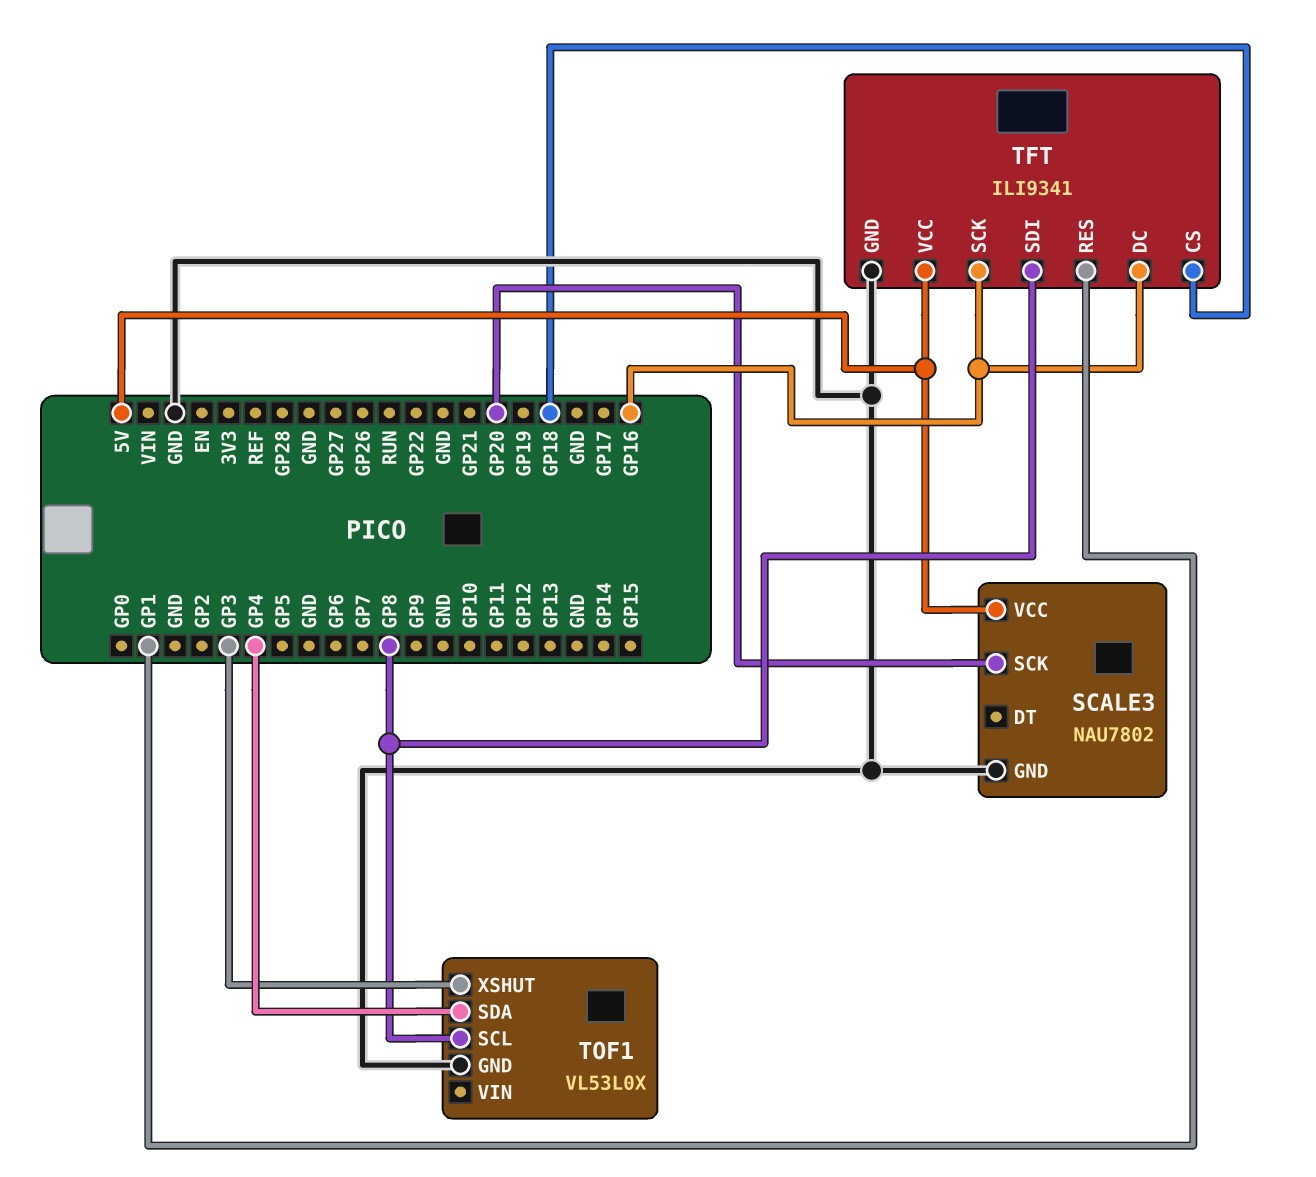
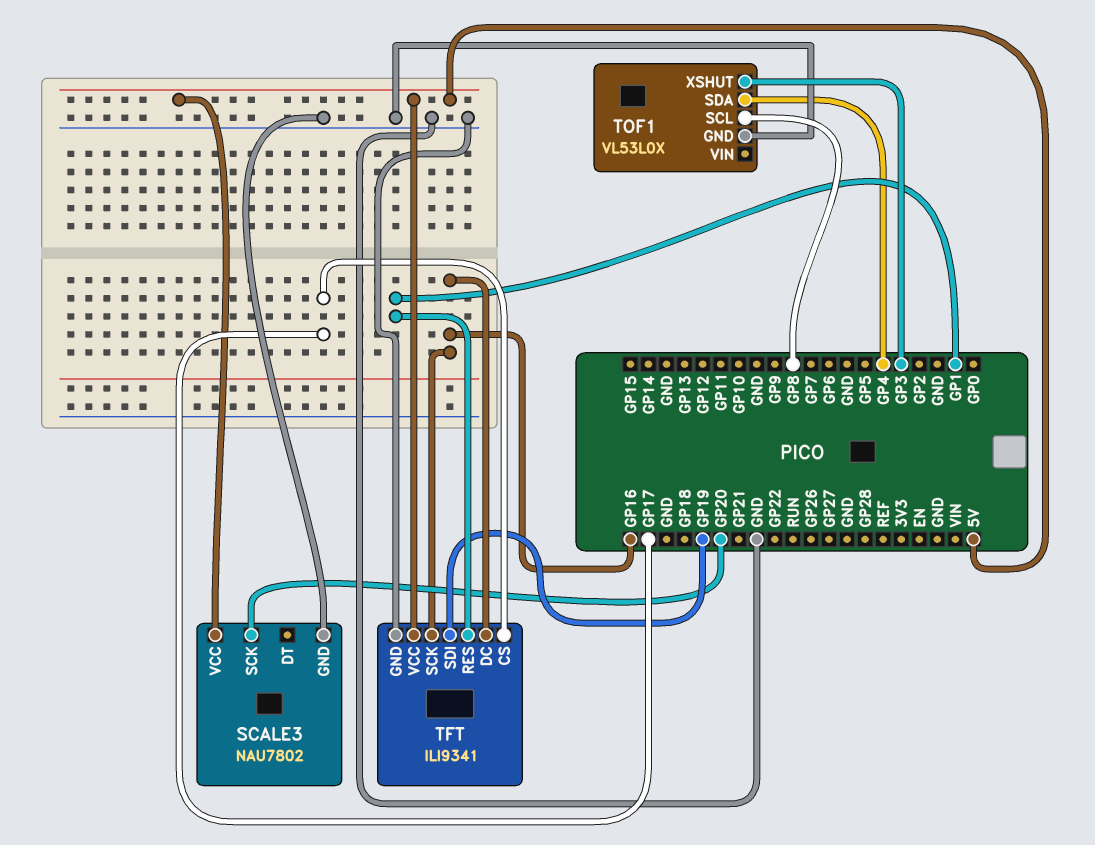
TFT pin CS: GP18 -> GP17
TFT pin SDI: GP8 -> GP19

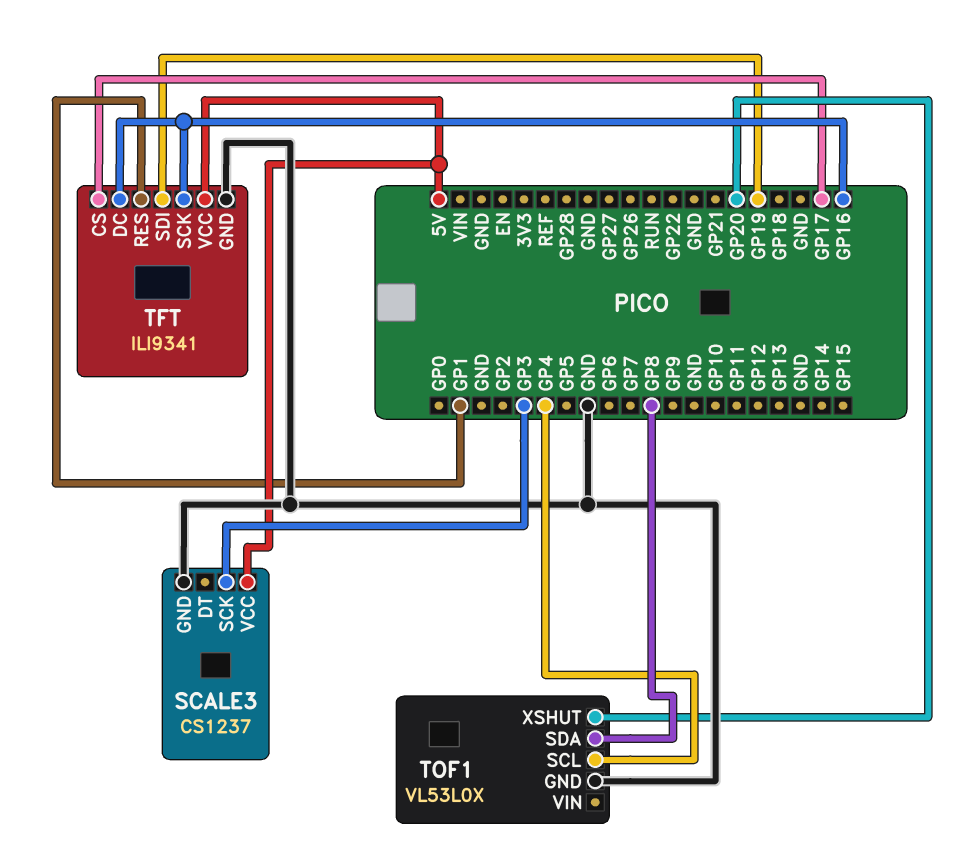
SCALE3: NAU7802 -> CS1237
SCALE3 pin SCK: GP20 -> GP3
TOF1 pin SCL: GP8 -> GP4
TOF1 pin SDA: GP4 -> GP8
TOF1 pin XSHUT: GP3 -> GP20

